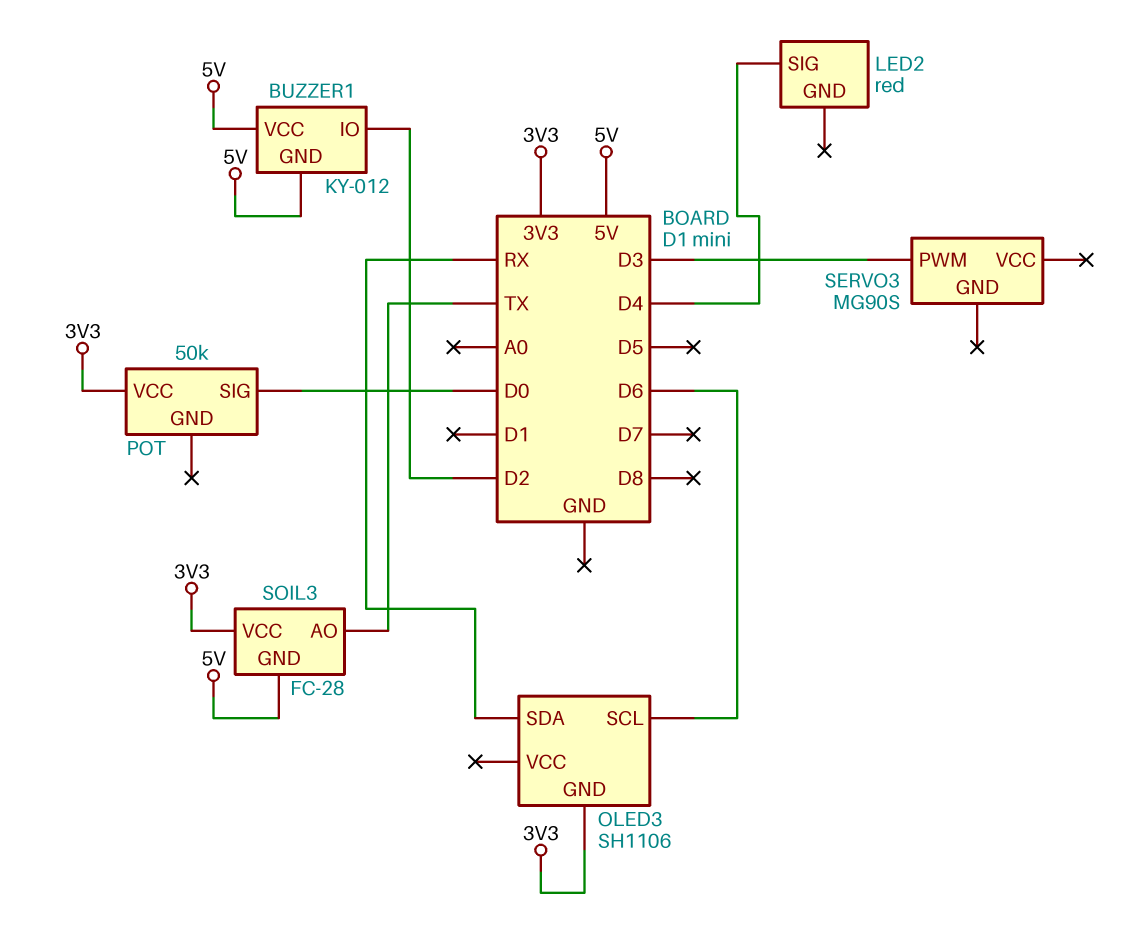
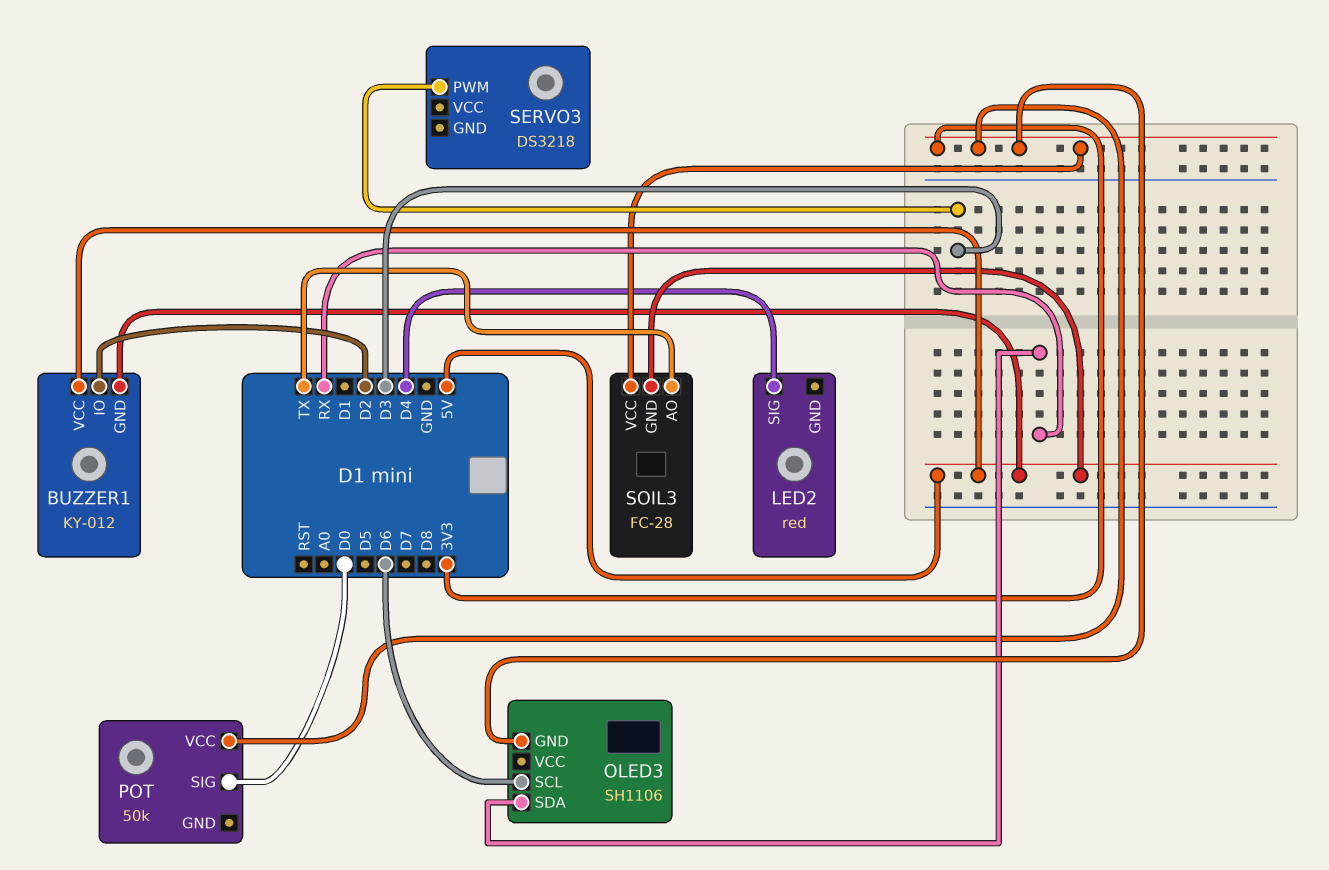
SERVO3: MG90S -> DS3218

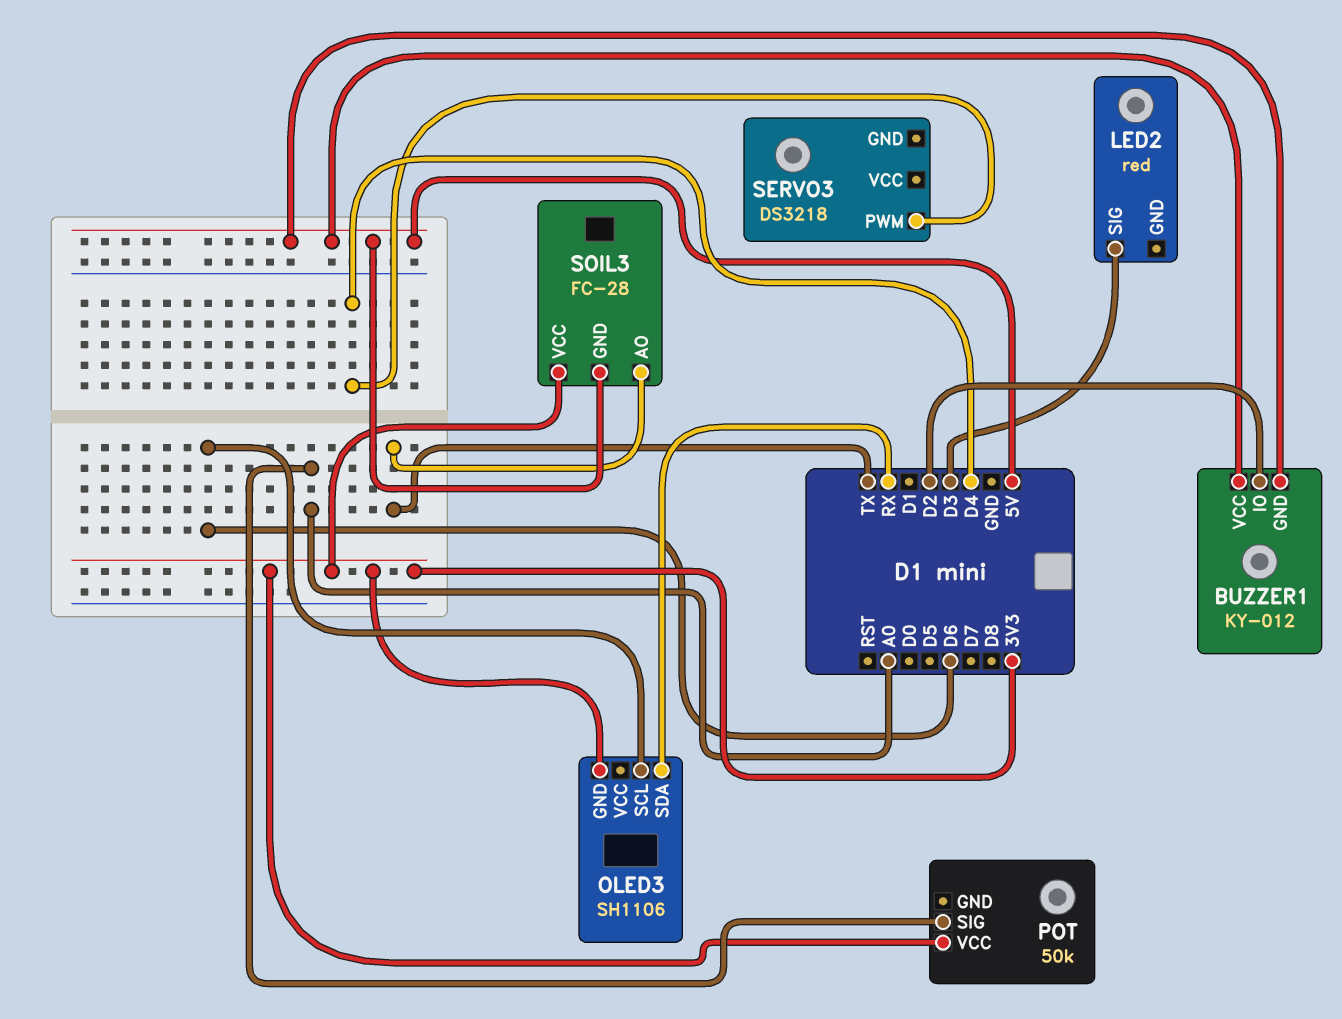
LED2 pin SIG: D4 -> D3
POT pin SIG: D0 -> A0
SERVO3 pin PWM: D3 -> D4

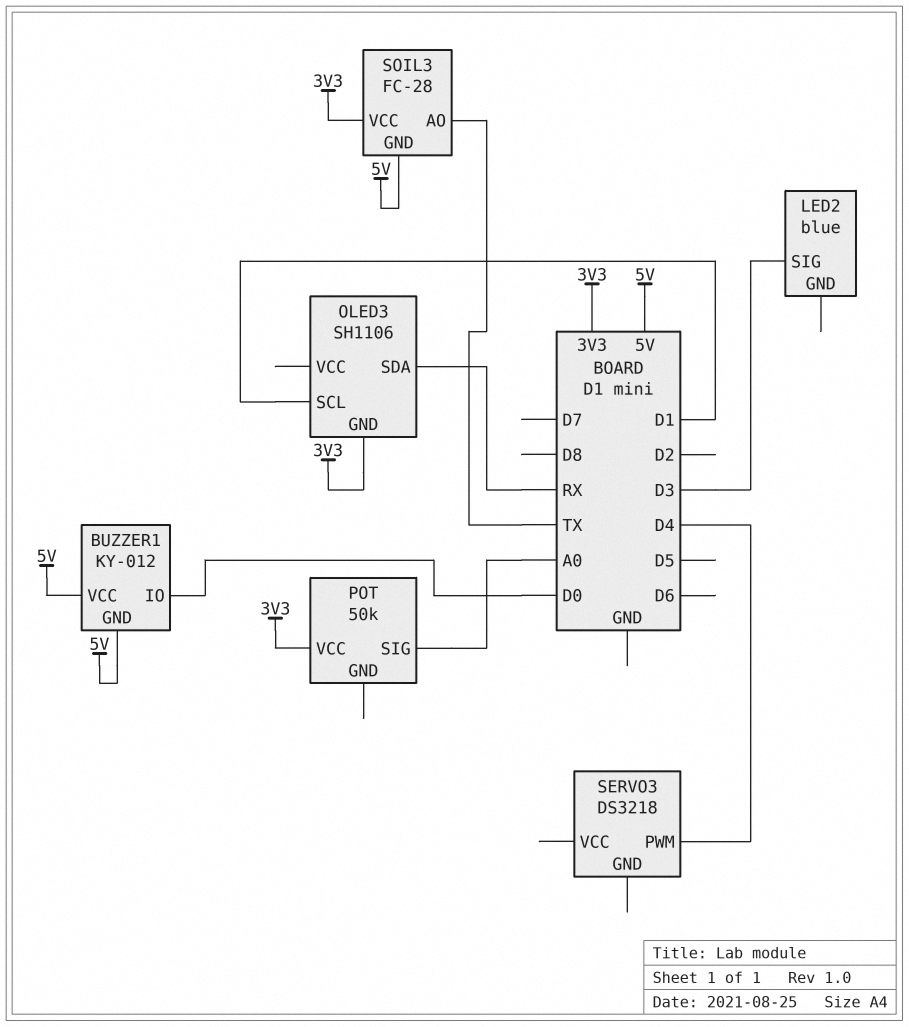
BUZZER1 pin IO: D2 -> D0
LED2: red -> blue
OLED3 pin SCL: D6 -> D1

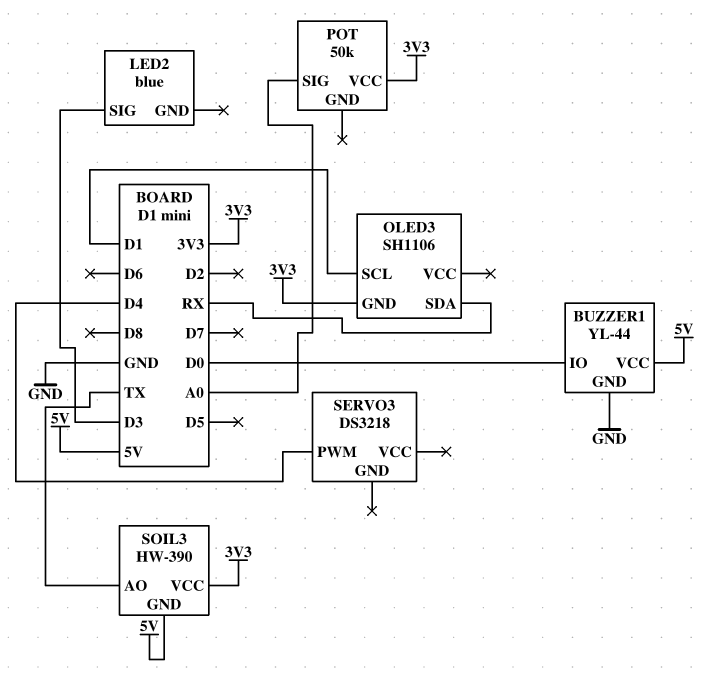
BUZZER1: KY-012 -> YL-44
BUZZER1 pin GND: 5V -> GND
SOIL3: FC-28 -> HW-390

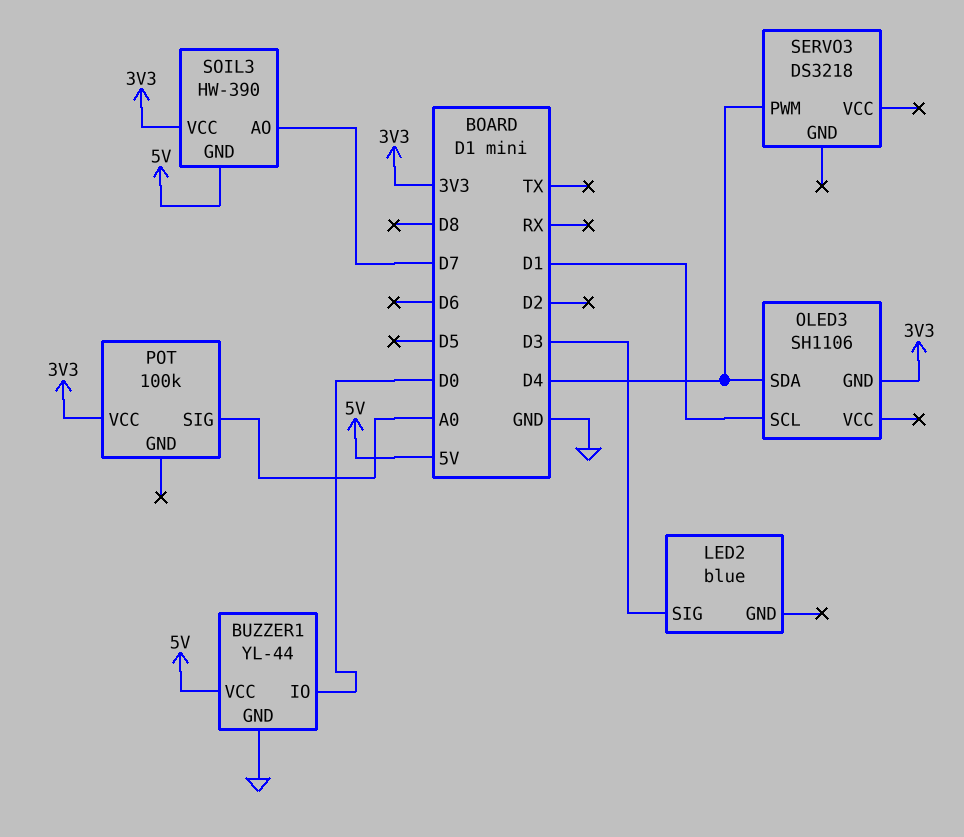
OLED3 pin SDA: RX -> D4
POT: 50k -> 100k
SOIL3 pin AO: TX -> D7

